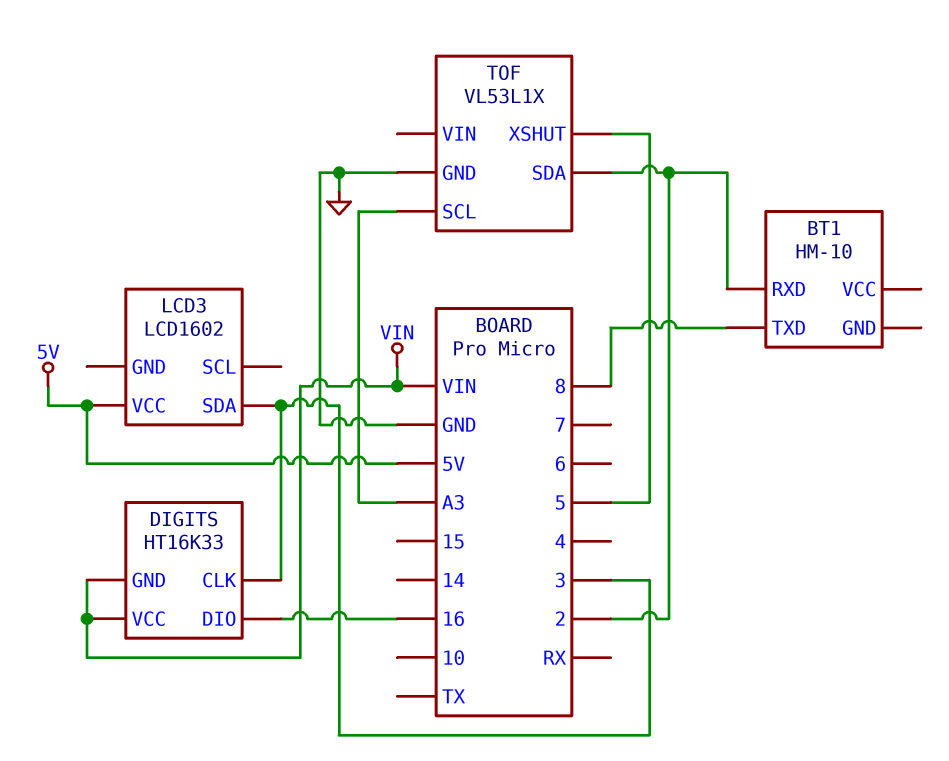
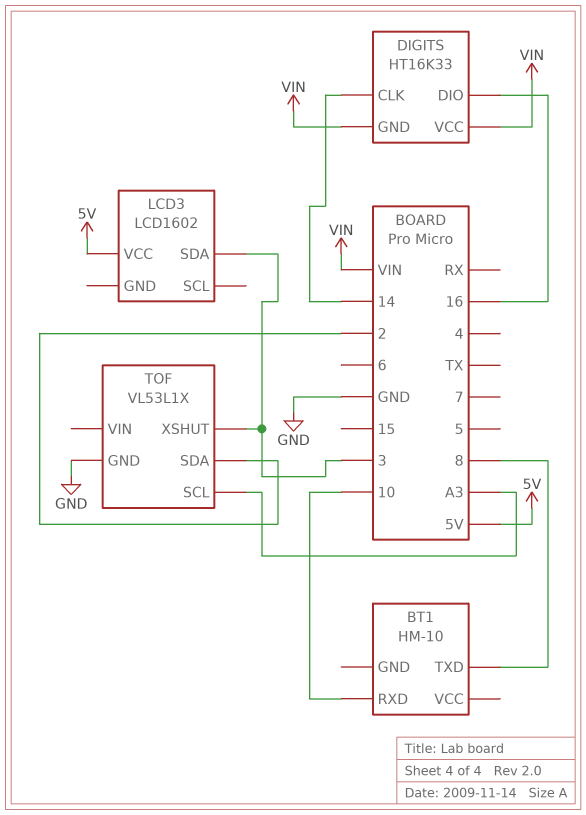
BT1 pin RXD: 2 -> 10
DIGITS pin CLK: 3 -> 14
TOF pin XSHUT: 5 -> 3

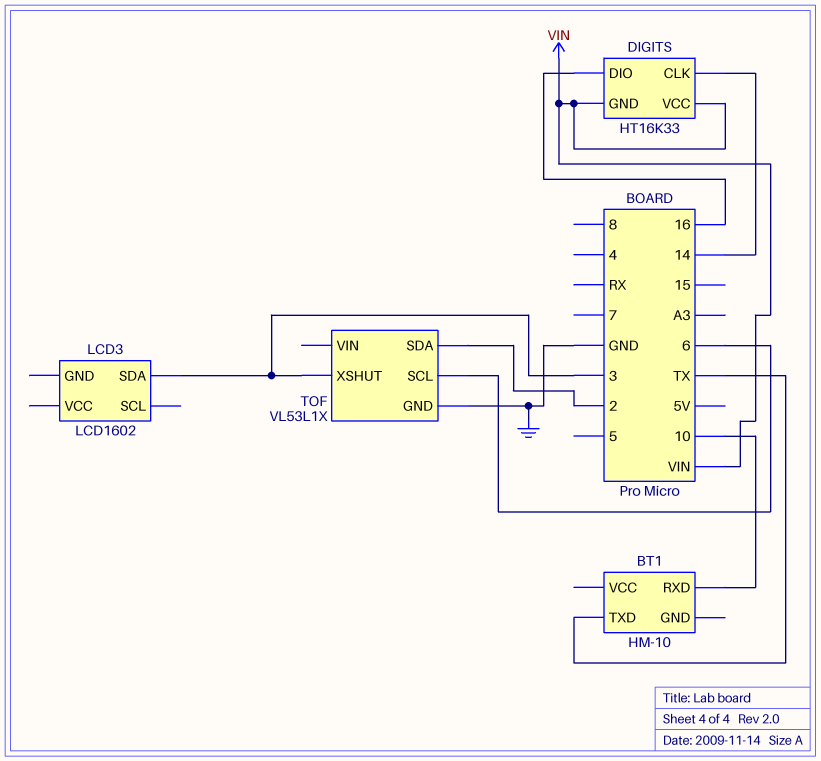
BT1 pin TXD: 8 -> TX
LCD3 pin VCC: 5V -> none
TOF pin SCL: A3 -> 6

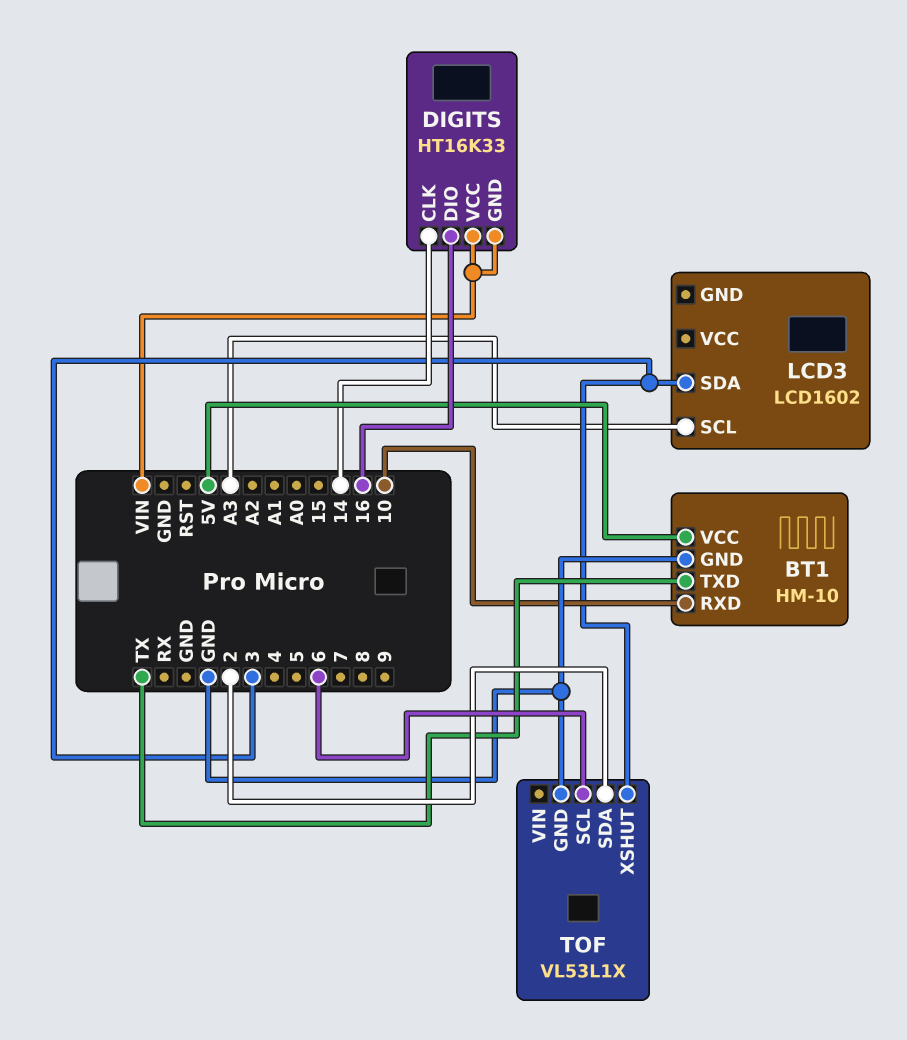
BT1 pin GND: none -> GND
BT1 pin VCC: none -> 5V
LCD3 pin SCL: none -> A3

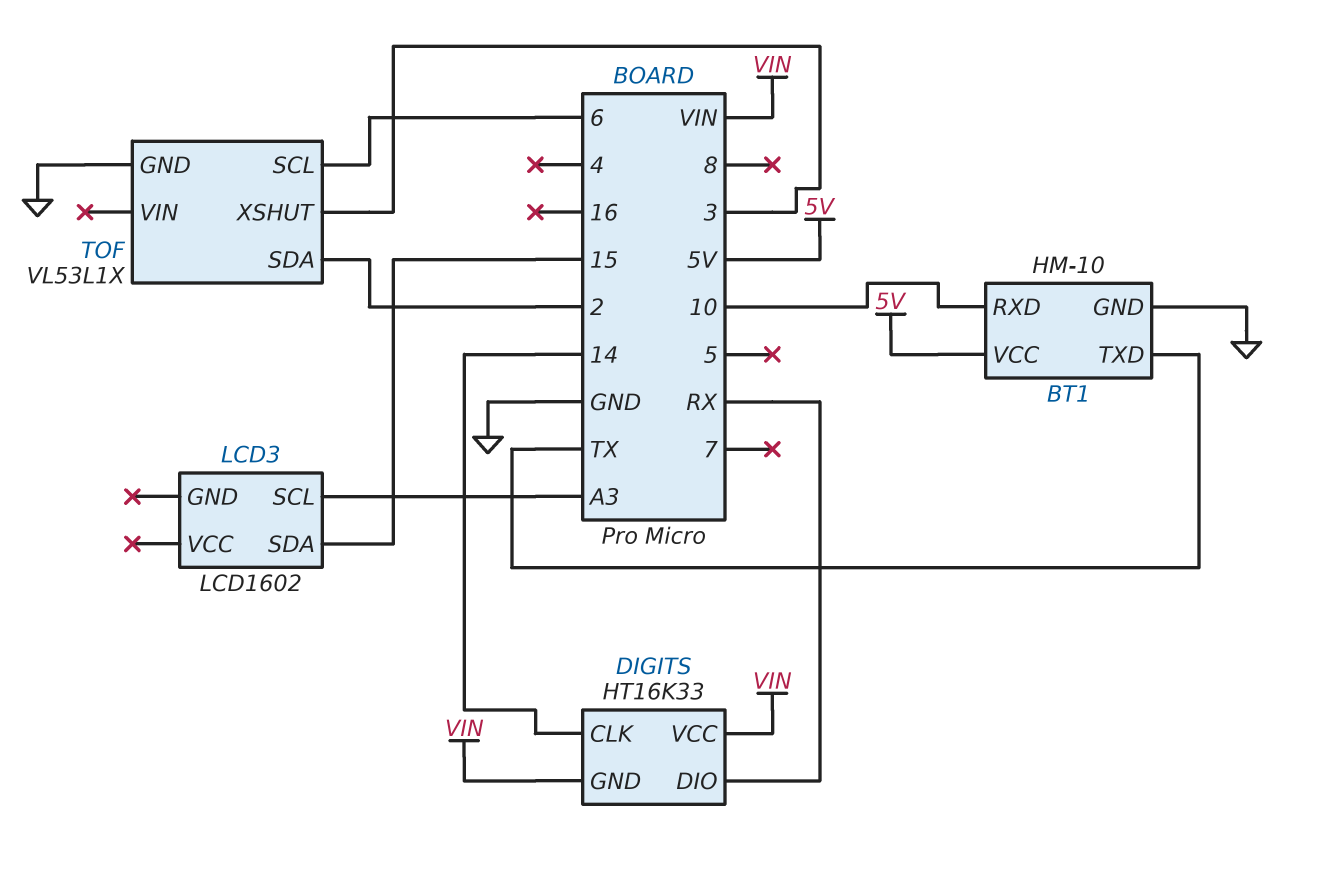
DIGITS pin DIO: 16 -> RX
LCD3 pin SDA: 3 -> 15

